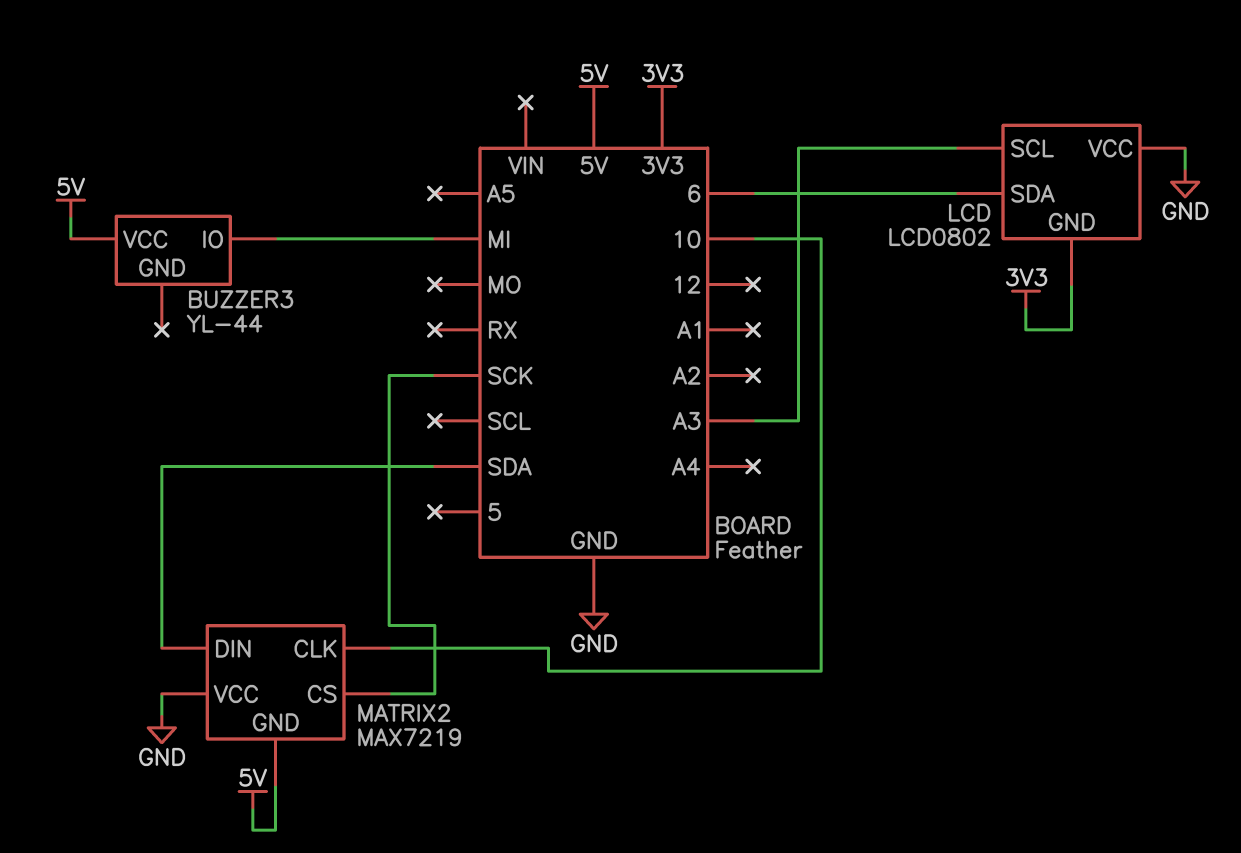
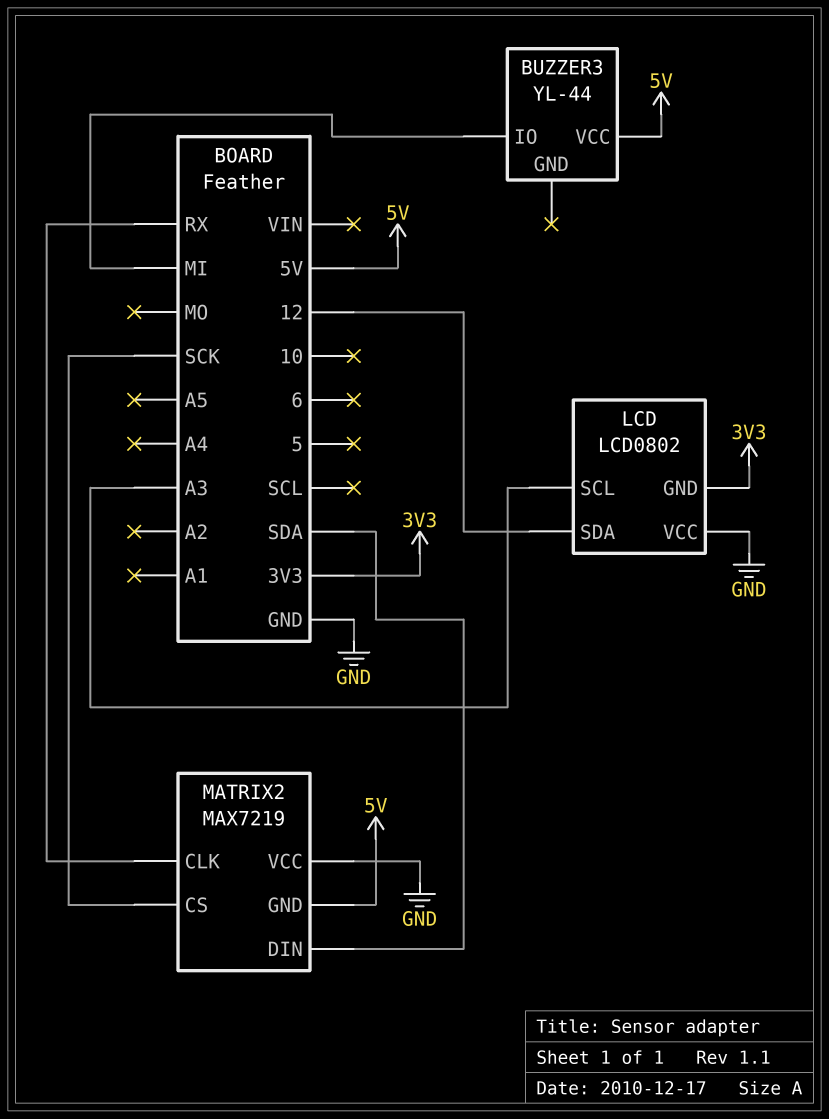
LCD pin SDA: 6 -> 12
MATRIX2 pin CLK: 10 -> RX

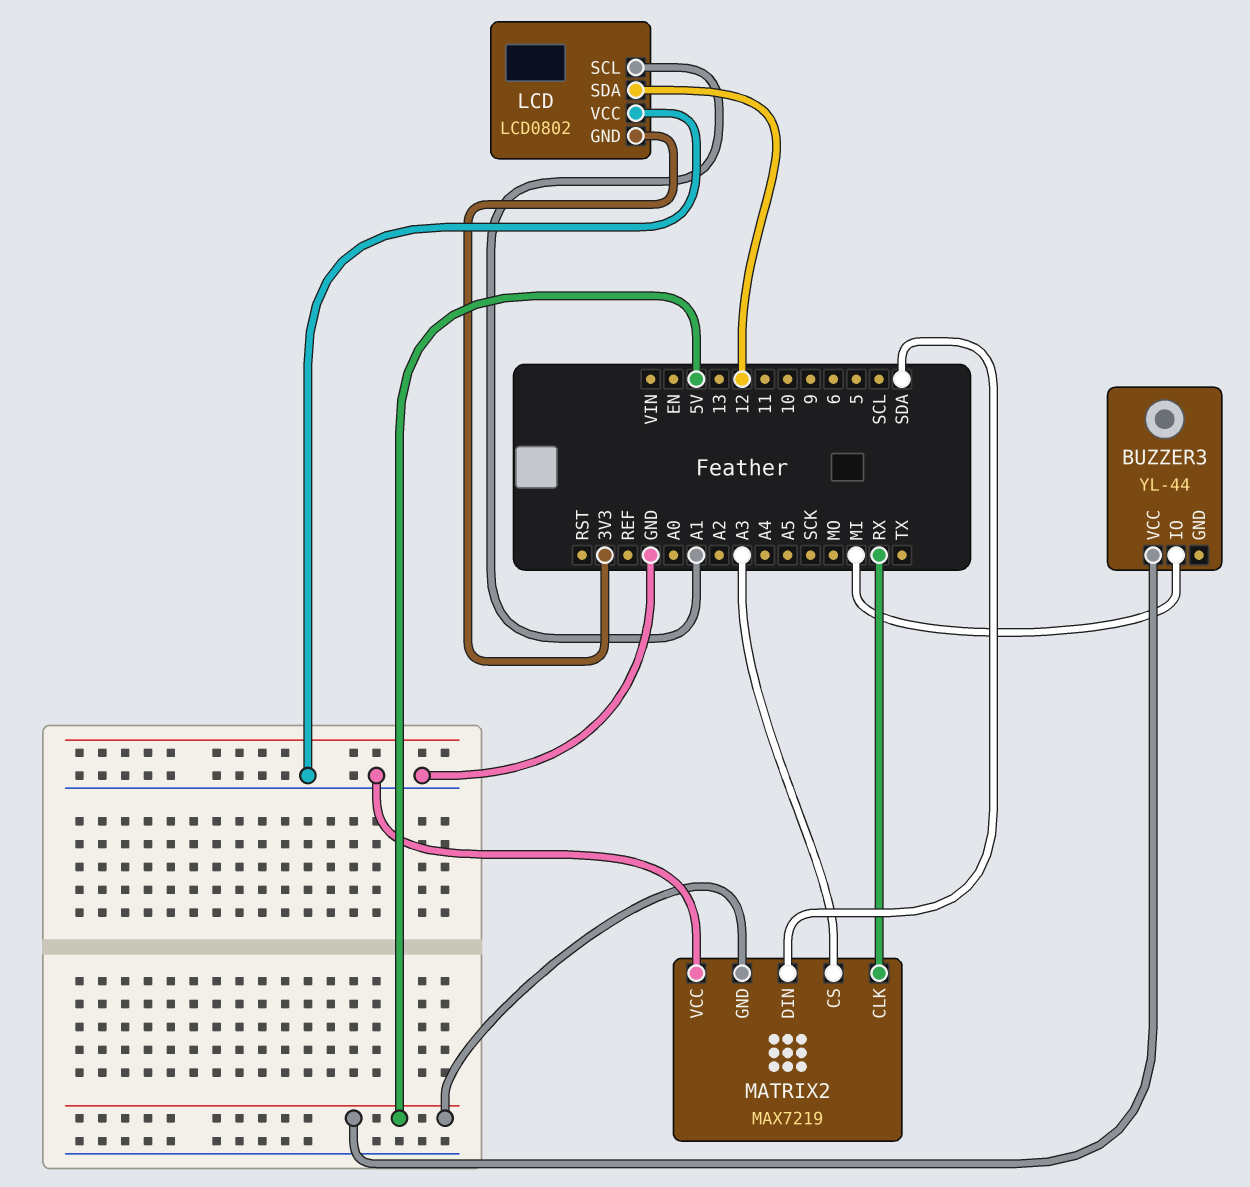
LCD pin SCL: A3 -> A1
MATRIX2 pin CS: SCK -> A3

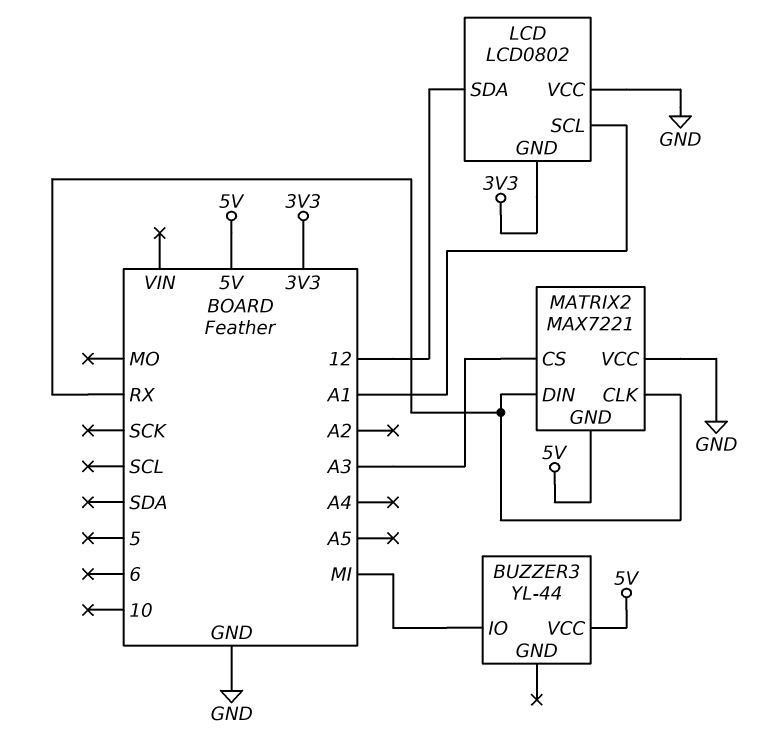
MATRIX2: MAX7219 -> MAX7221
MATRIX2 pin DIN: SDA -> RX

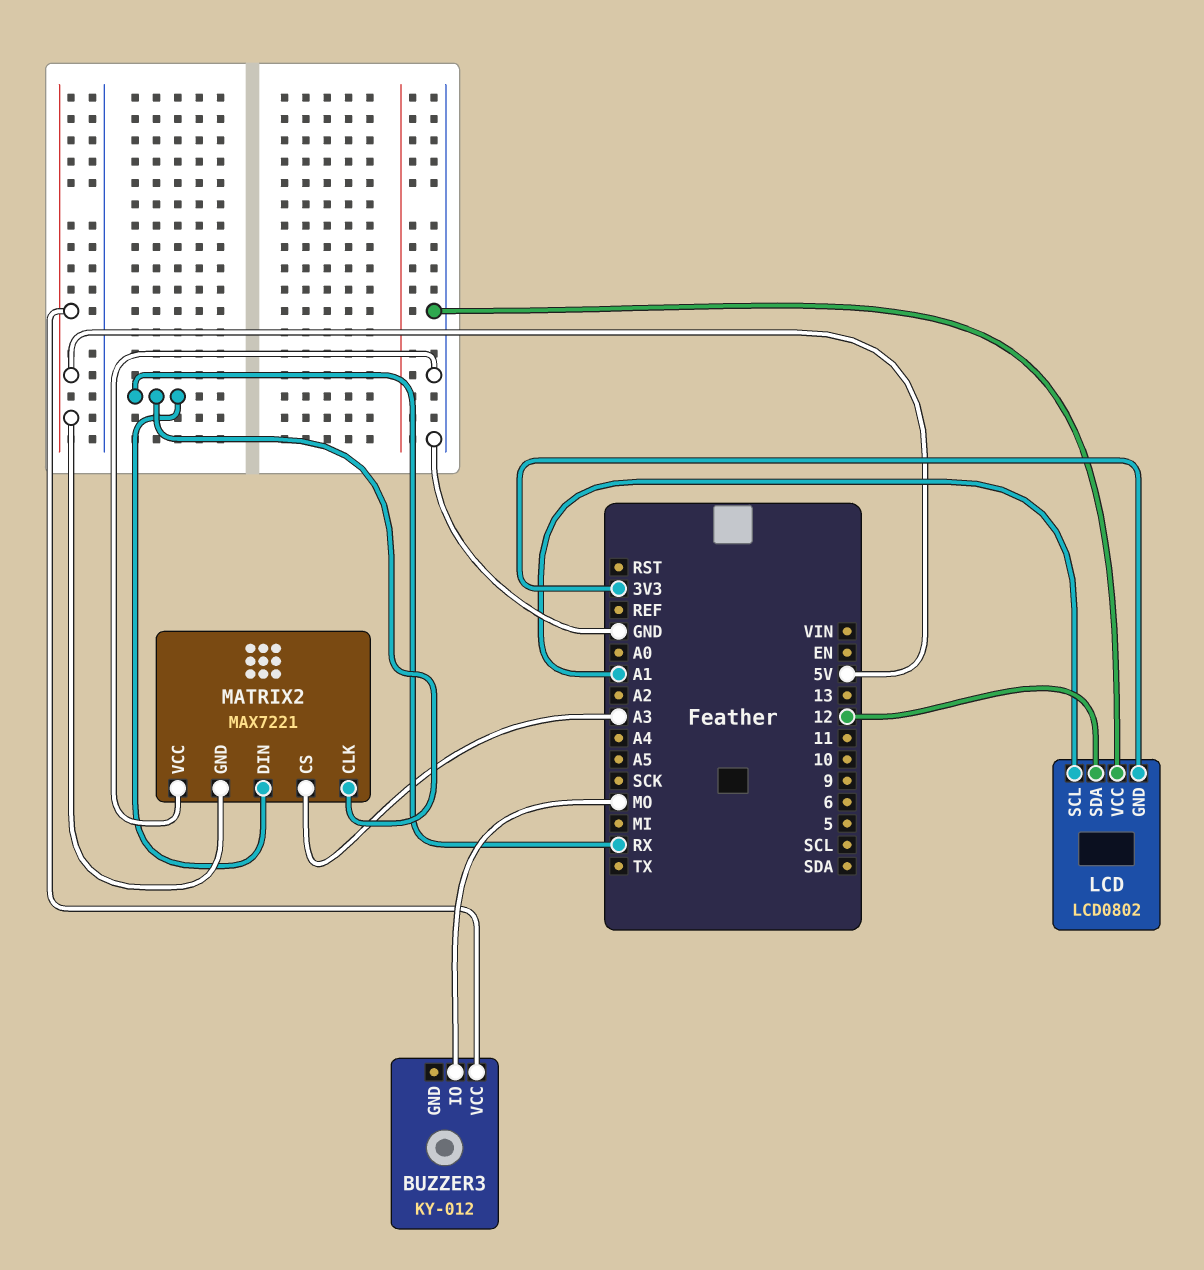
BUZZER3: YL-44 -> KY-012
BUZZER3 pin IO: MI -> MO

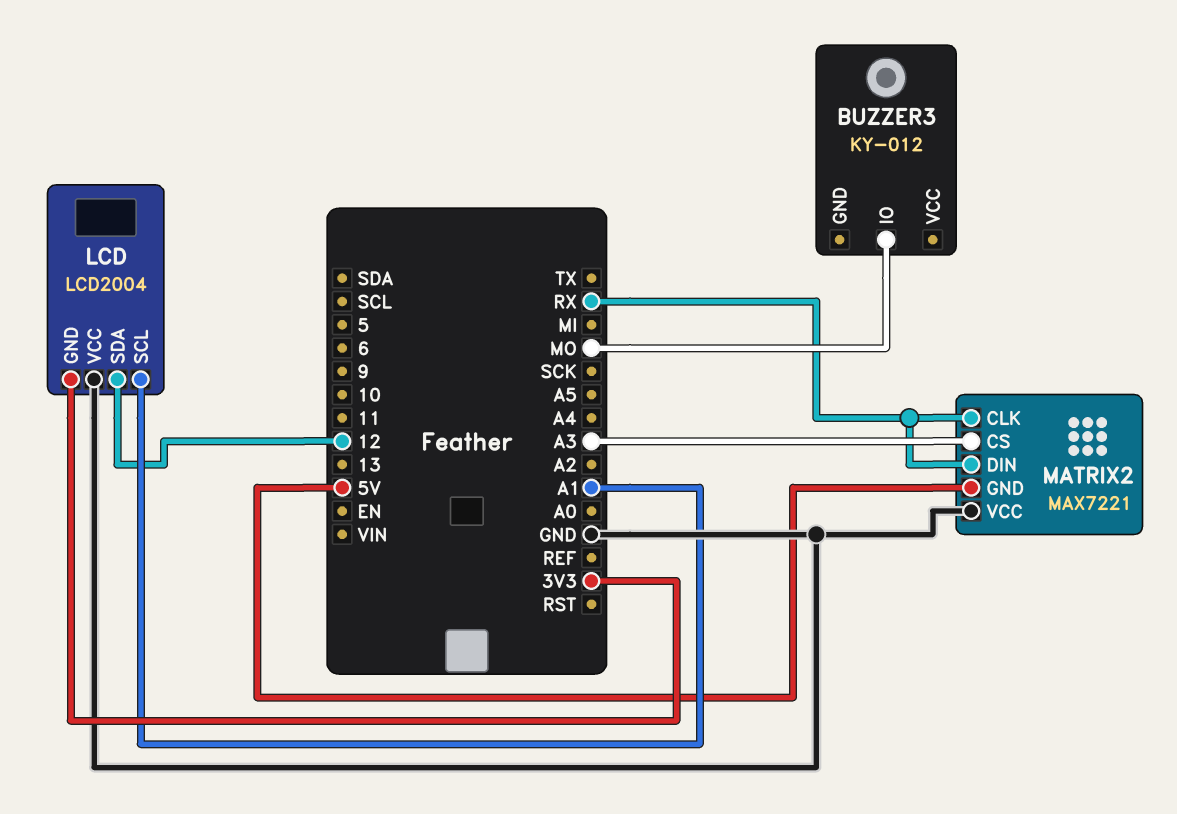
BUZZER3 pin VCC: 5V -> none
LCD: LCD0802 -> LCD2004

